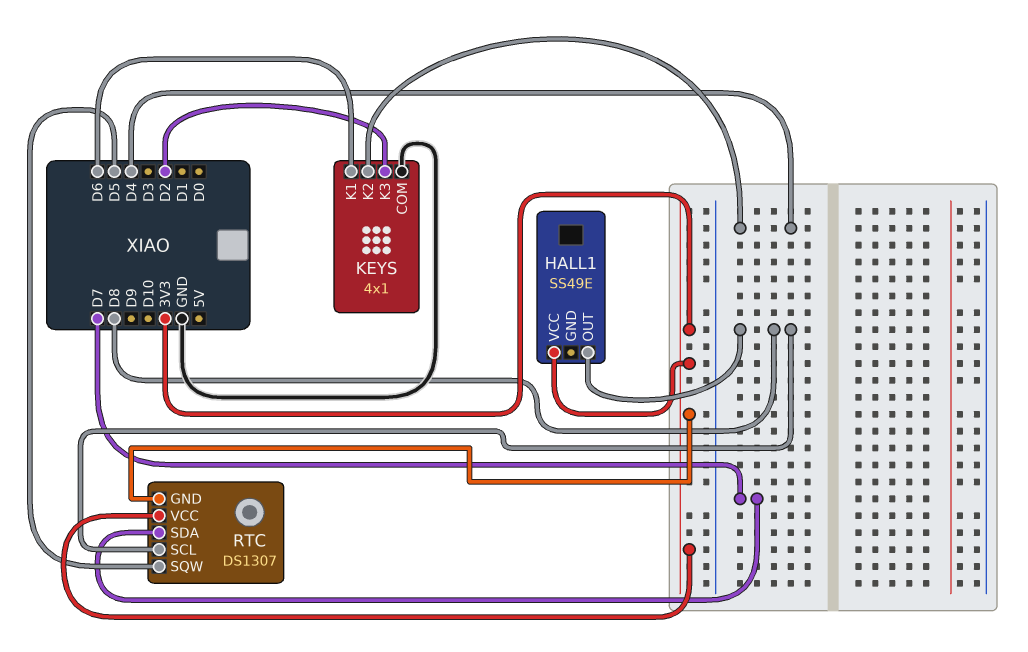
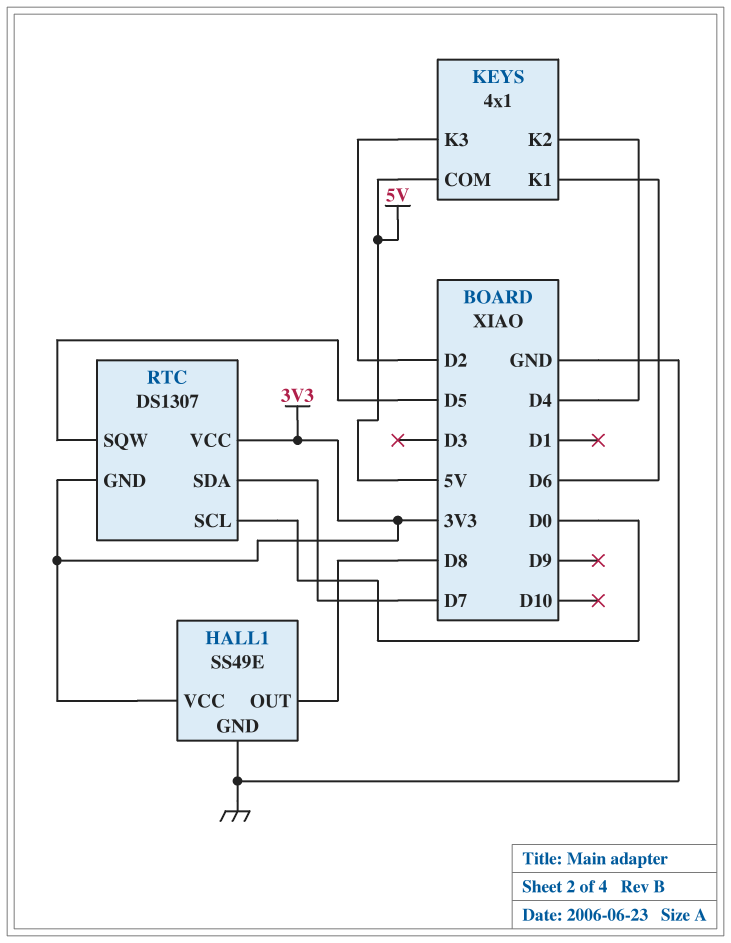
HALL1 pin GND: none -> GND
KEYS pin COM: GND -> 5V
RTC pin SCL: D8 -> D0

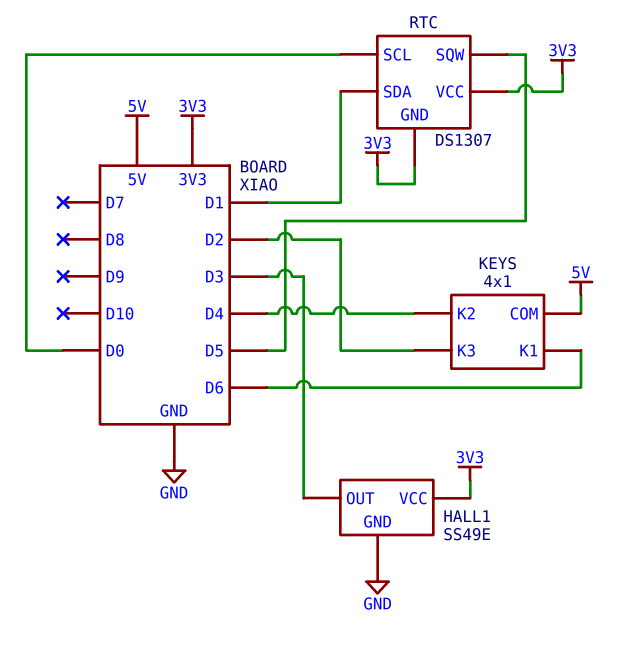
HALL1 pin OUT: D8 -> D3
RTC pin SDA: D7 -> D1

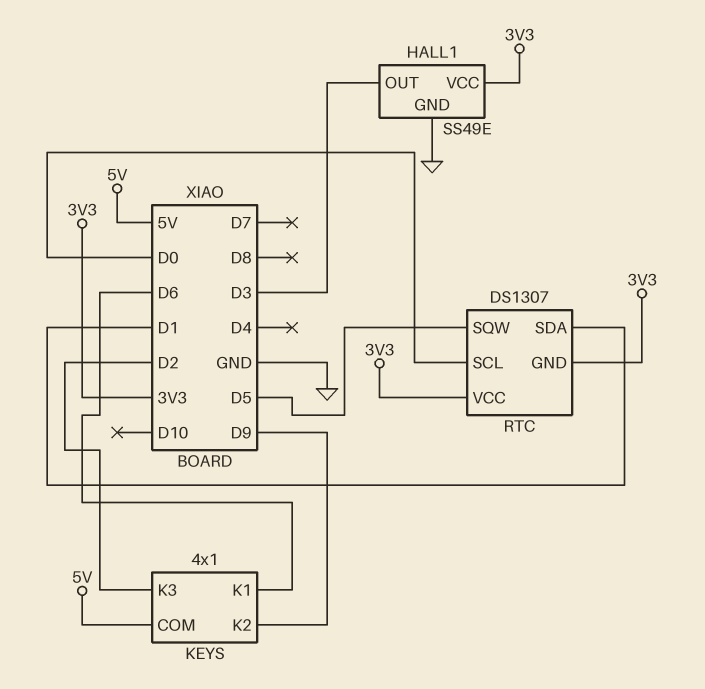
KEYS pin K2: D4 -> D9

